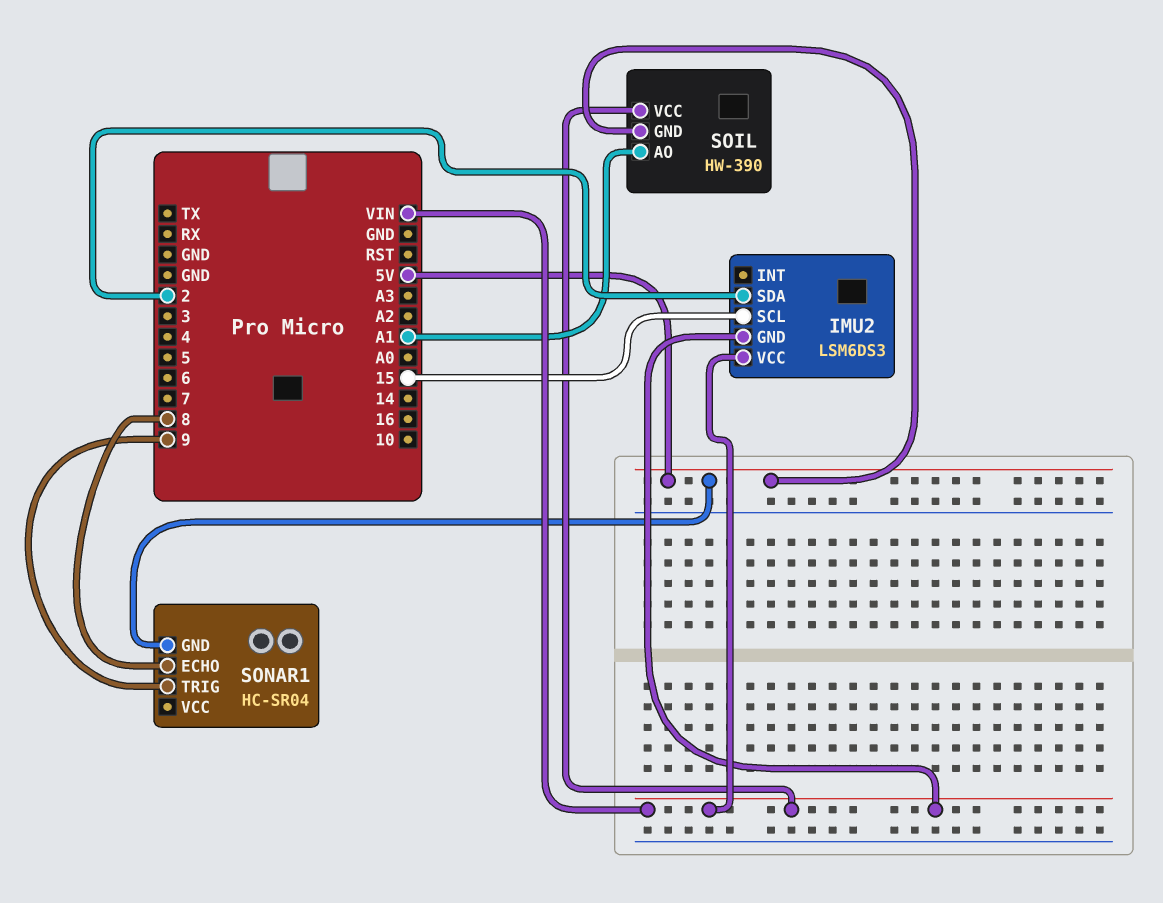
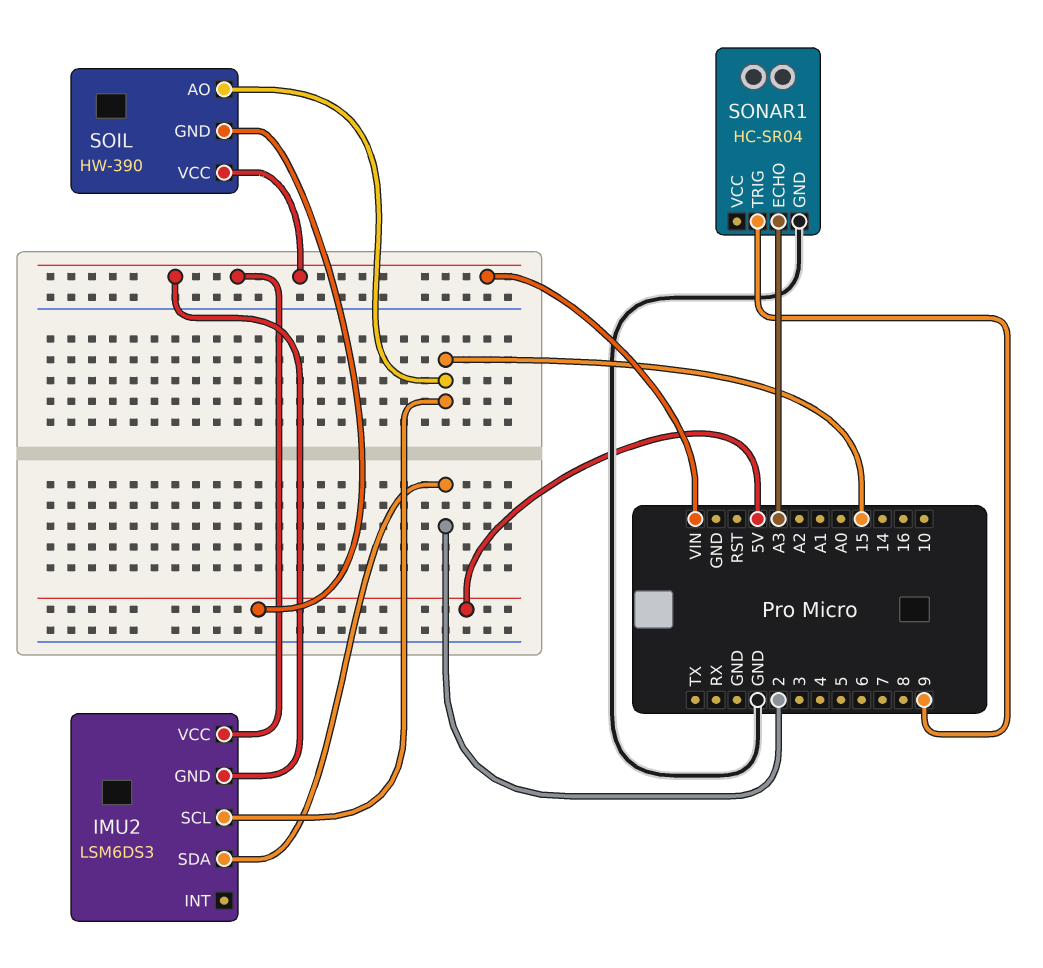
SOIL pin AO: A1 -> 15
SONAR1 pin ECHO: 8 -> A3
SONAR1 pin GND: 5V -> GND

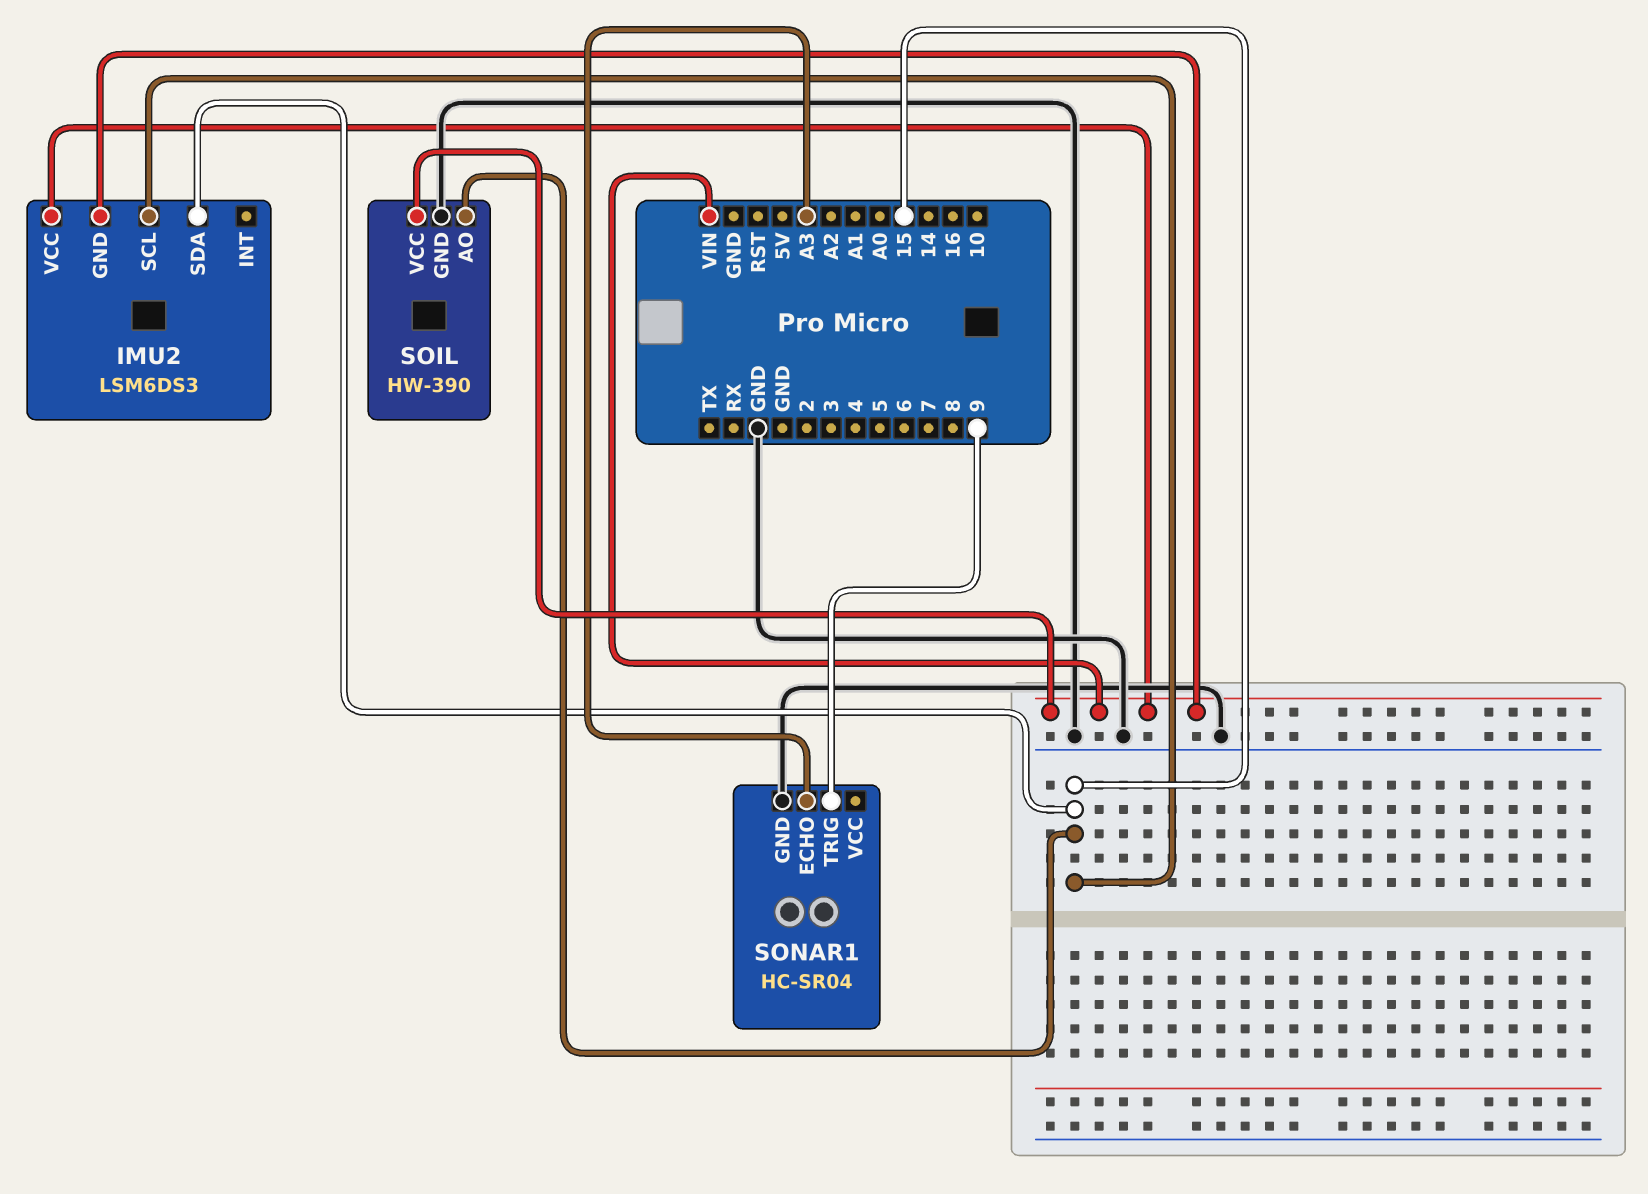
IMU2 pin SDA: 2 -> 15
SOIL pin GND: 5V -> GND

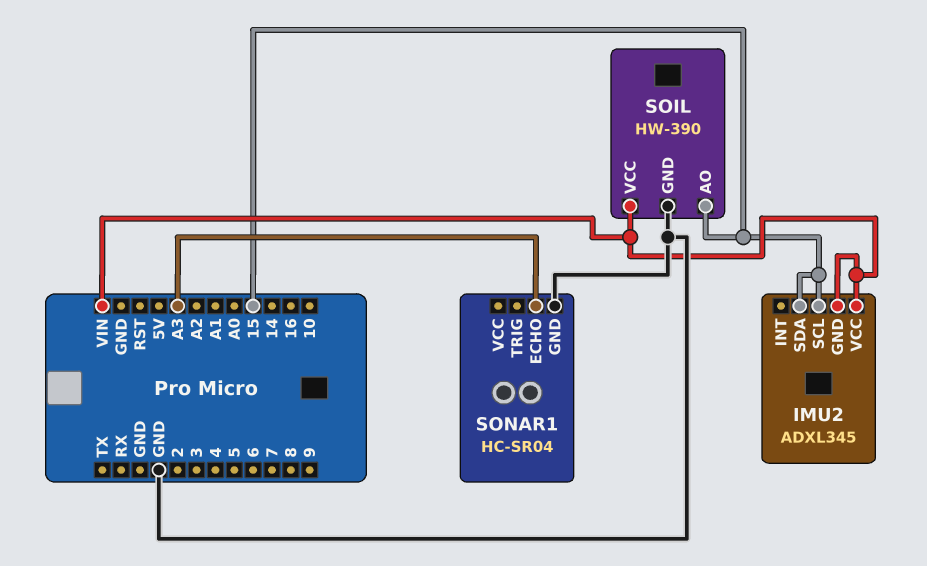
IMU2: LSM6DS3 -> ADXL345
SONAR1 pin TRIG: 9 -> none

